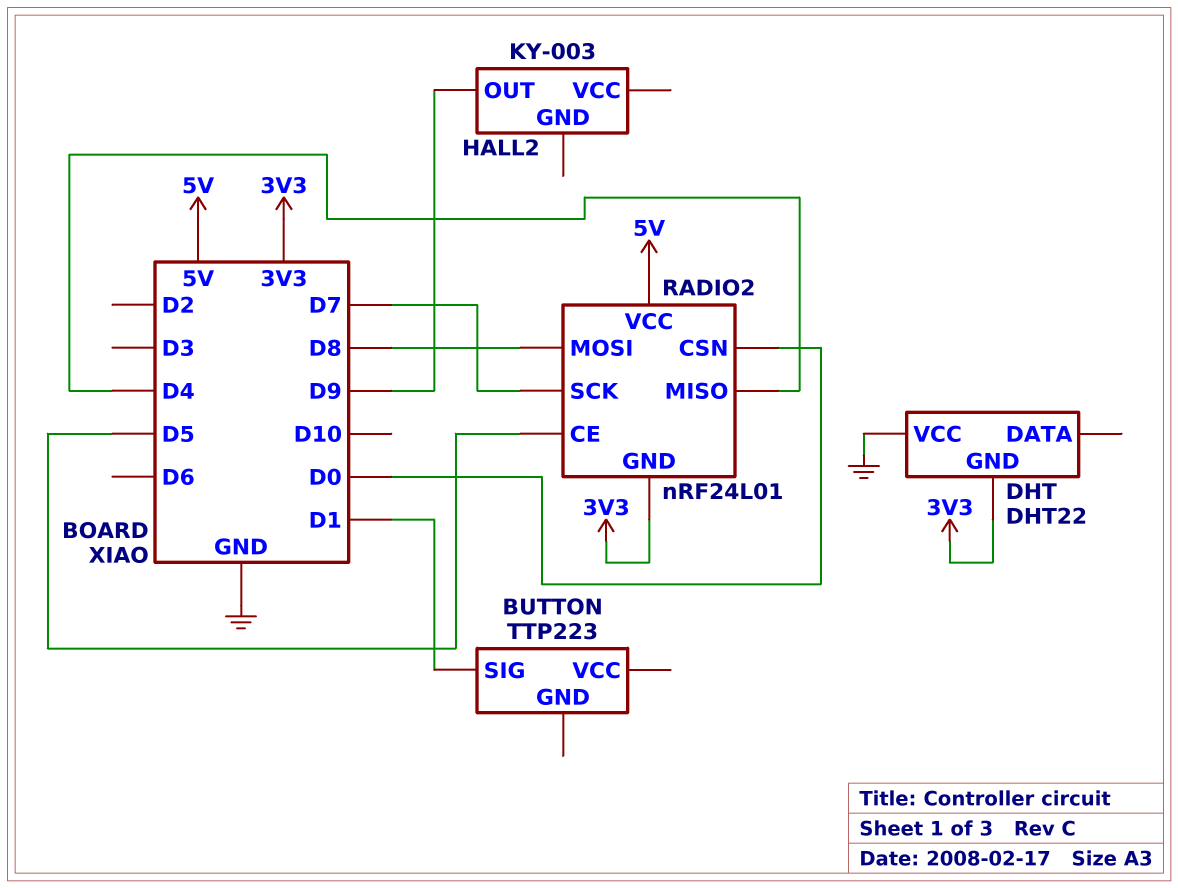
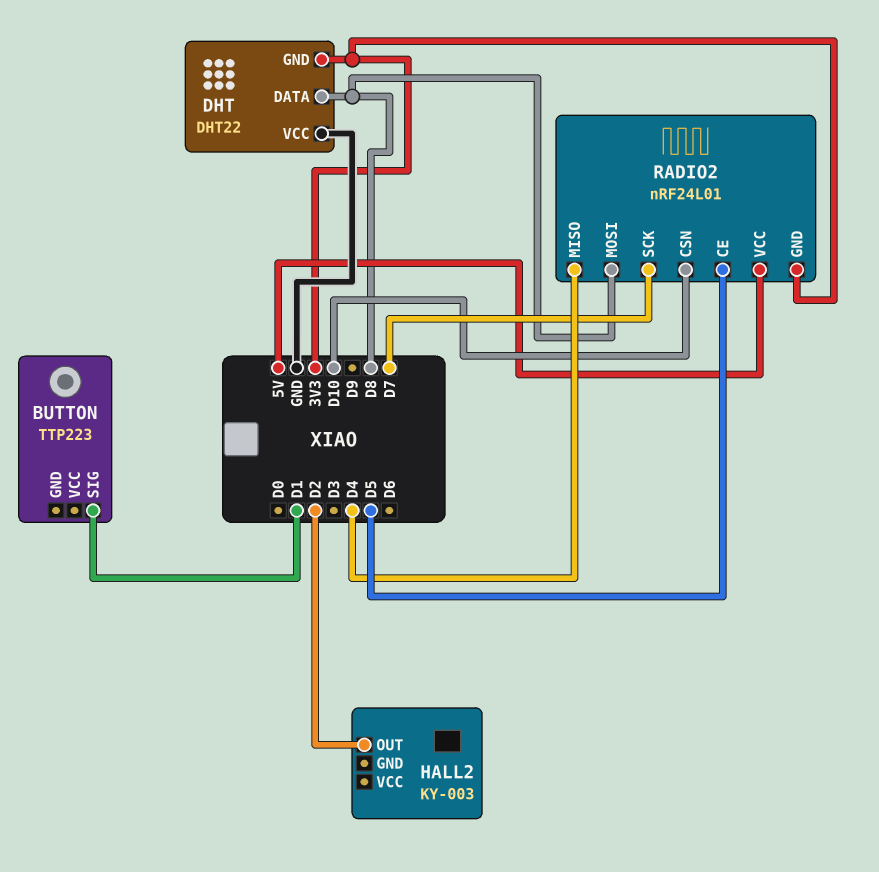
DHT pin DATA: none -> D8
HALL2 pin OUT: D9 -> D2
RADIO2 pin CSN: D0 -> D10

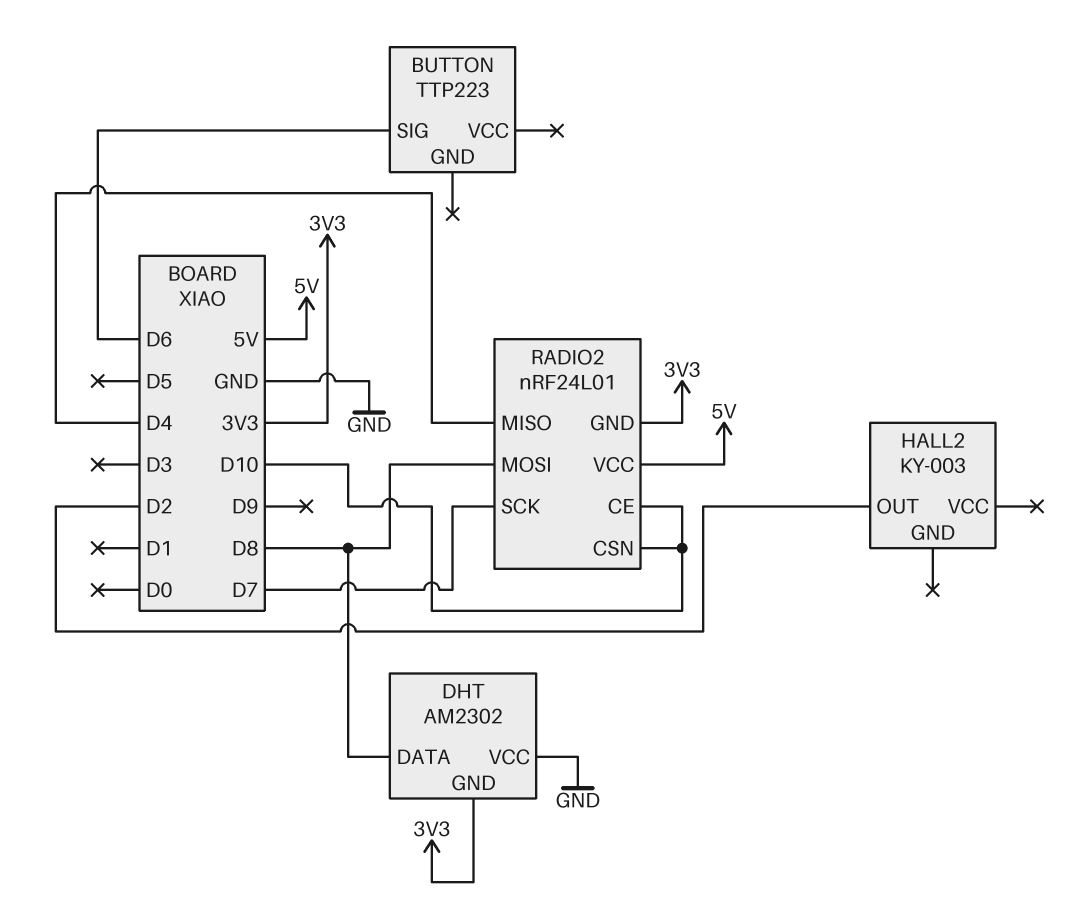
BUTTON pin SIG: D1 -> D6
DHT: DHT22 -> AM2302
RADIO2 pin CE: D5 -> D10

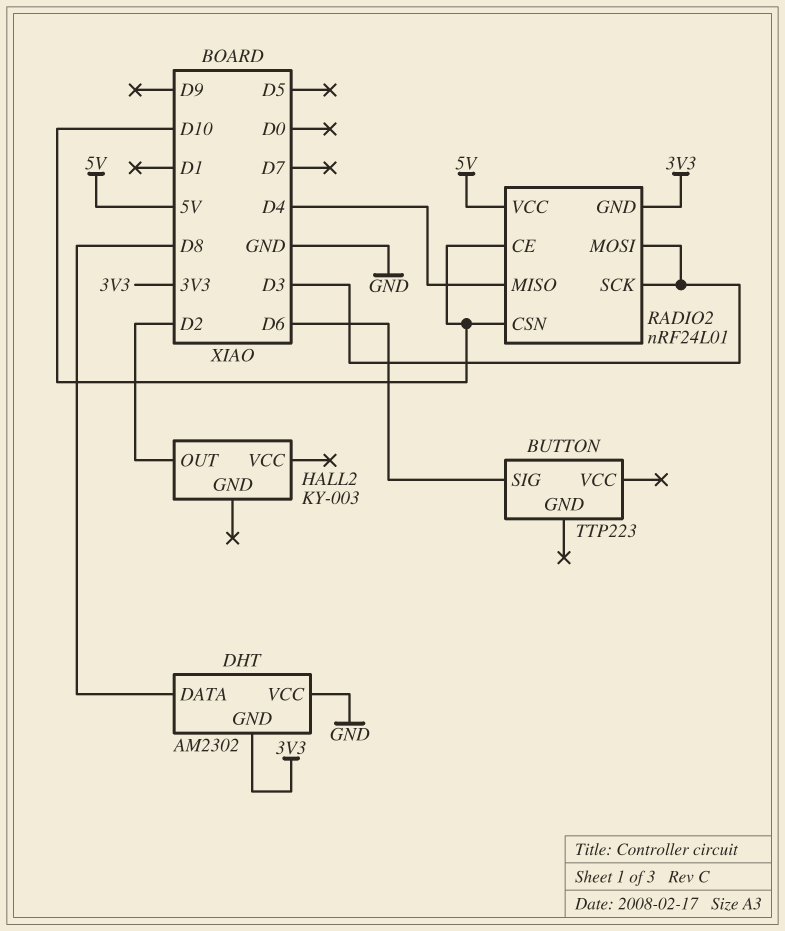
RADIO2 pin MOSI: D8 -> D3
RADIO2 pin SCK: D7 -> D3

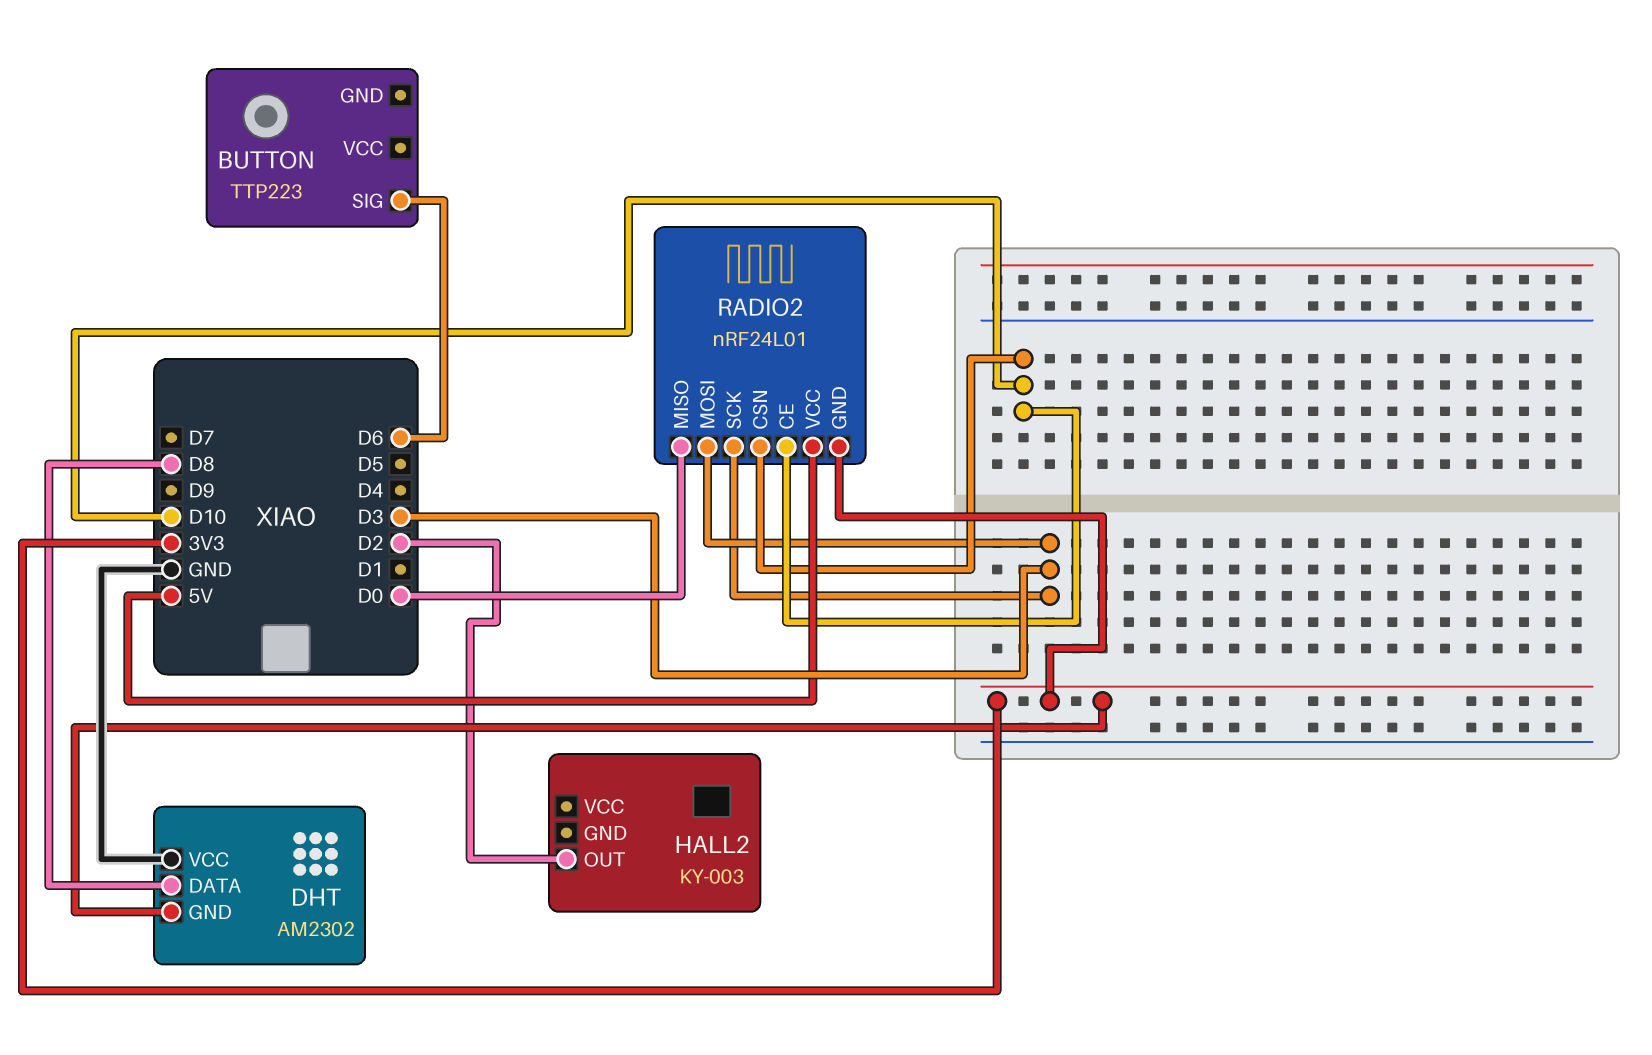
RADIO2 pin MISO: D4 -> D0

